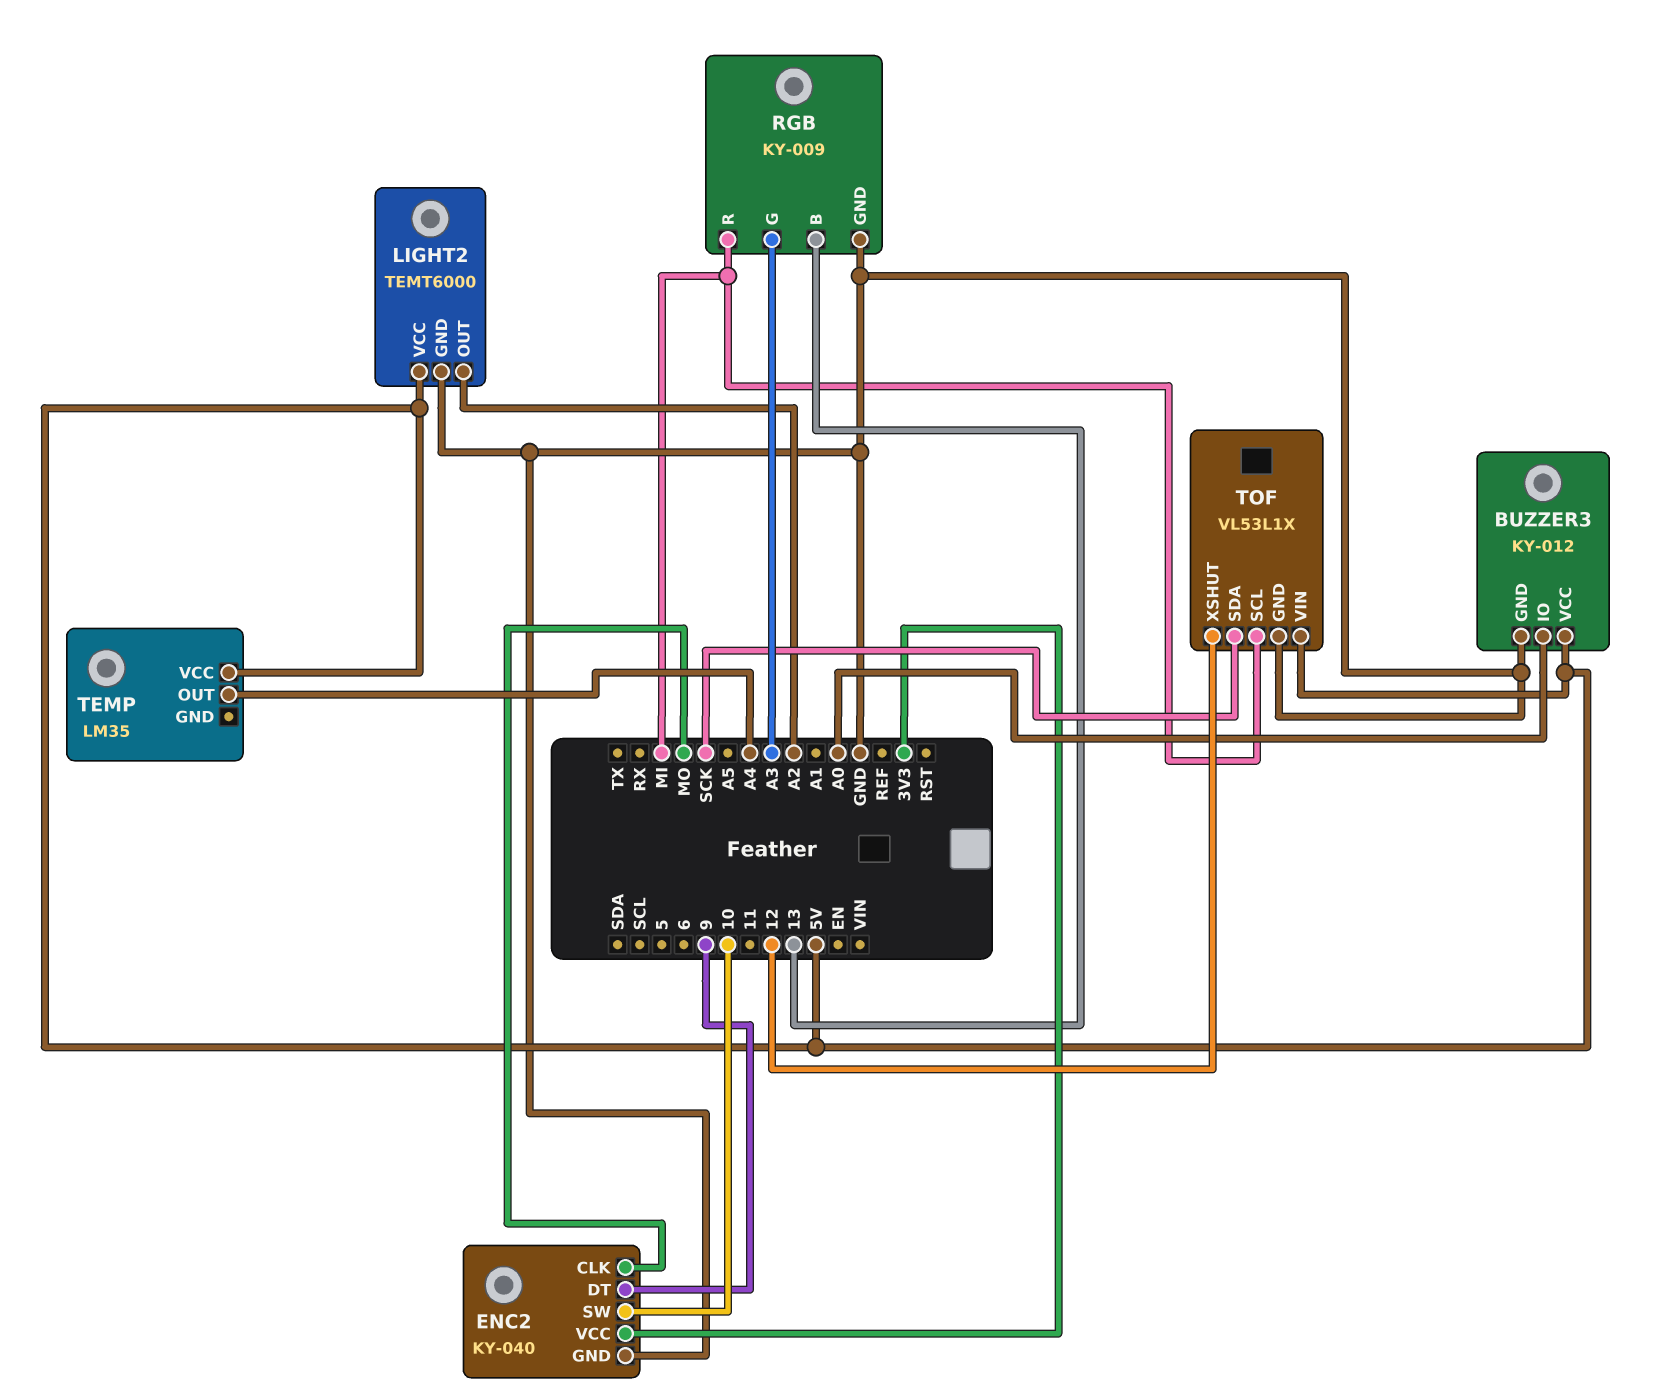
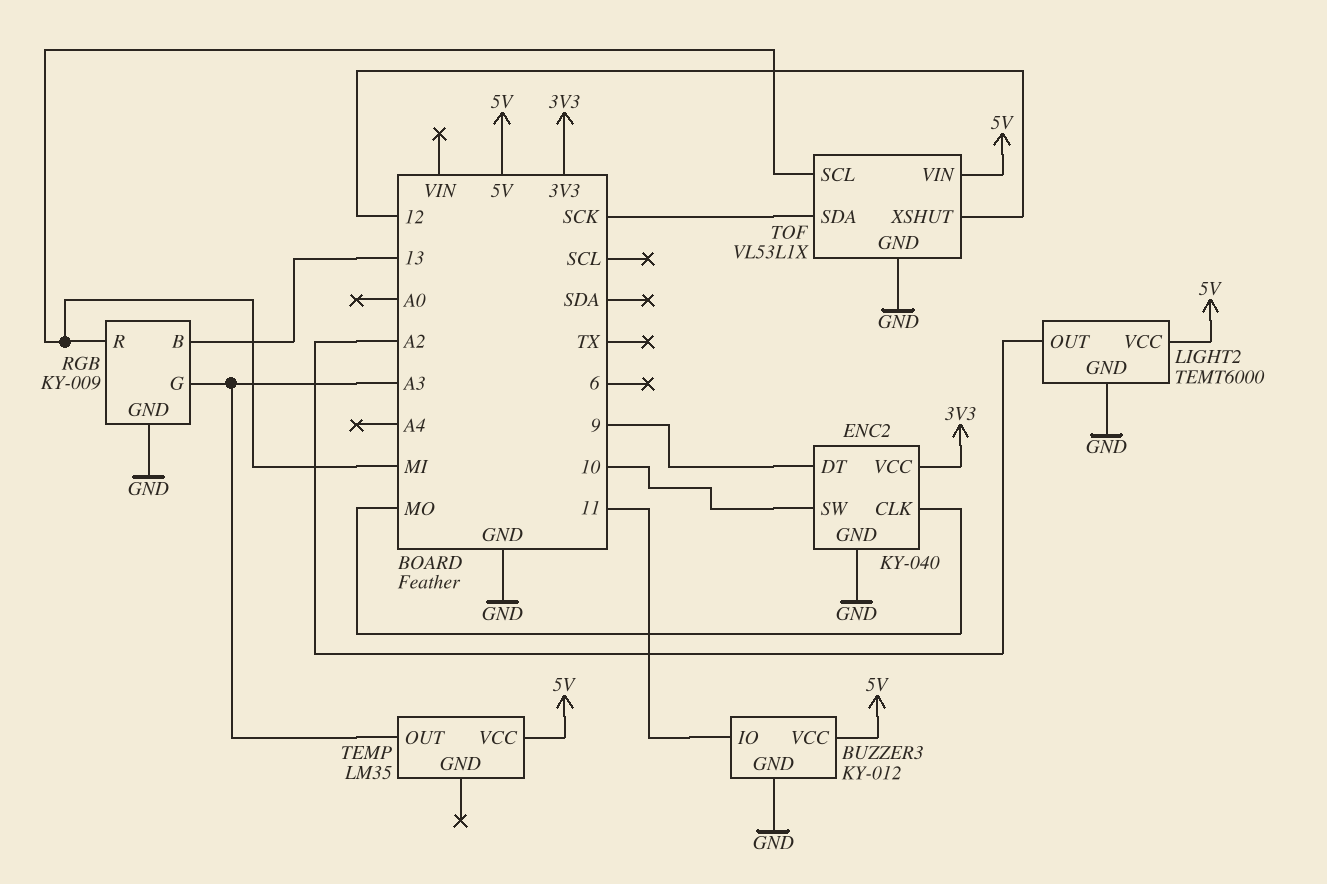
BUZZER3 pin IO: A0 -> 11
TEMP pin OUT: A4 -> A3

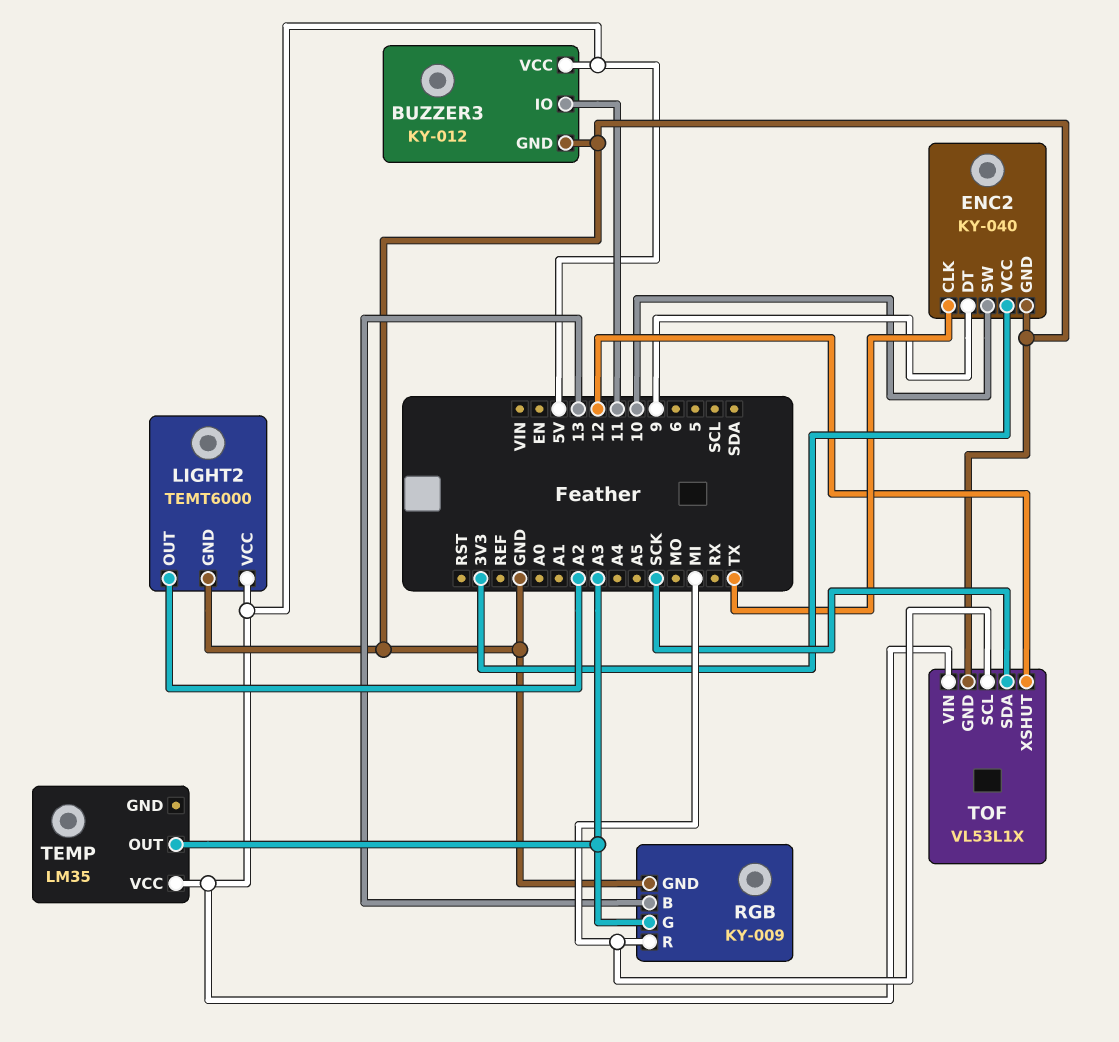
ENC2 pin CLK: MO -> TX

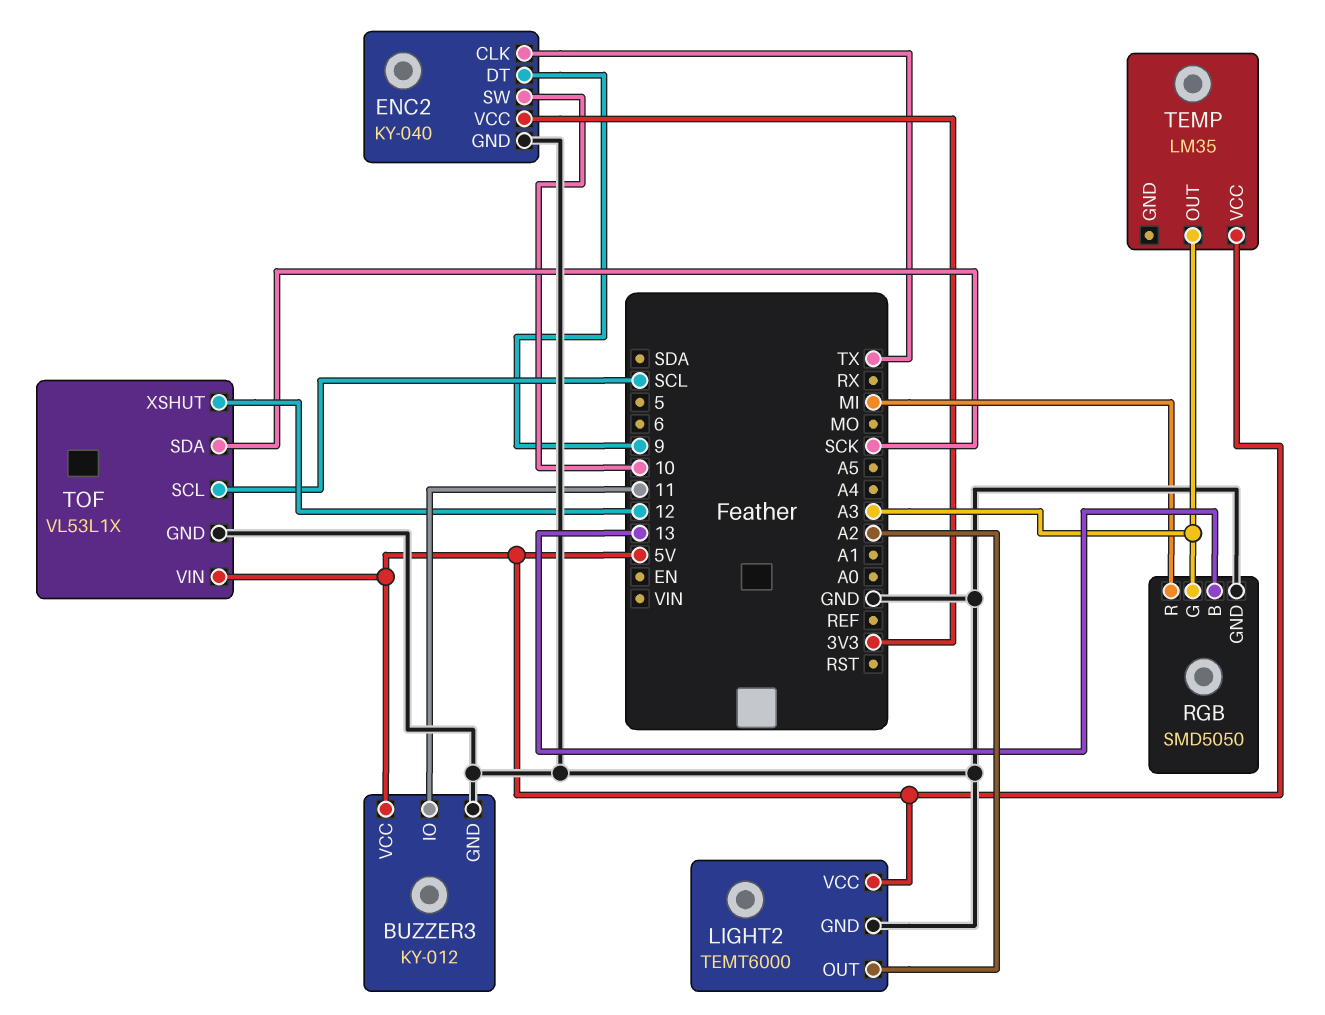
RGB: KY-009 -> SMD5050
TOF pin SCL: MI -> SCL

